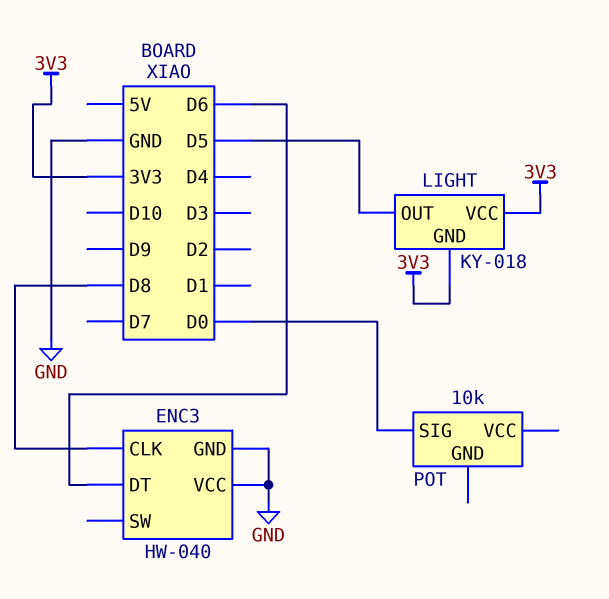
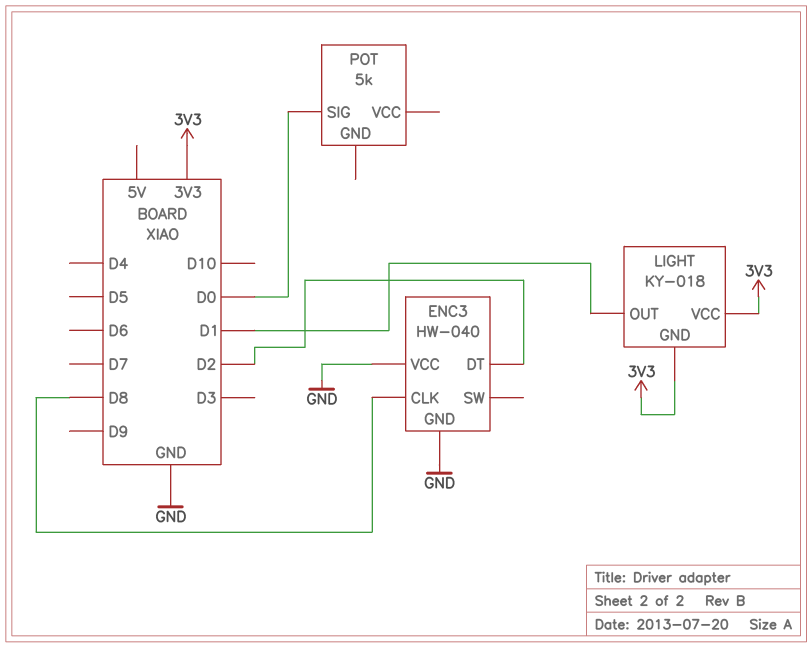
ENC3 pin DT: D6 -> D2
LIGHT pin OUT: D5 -> D1
POT: 10k -> 5k

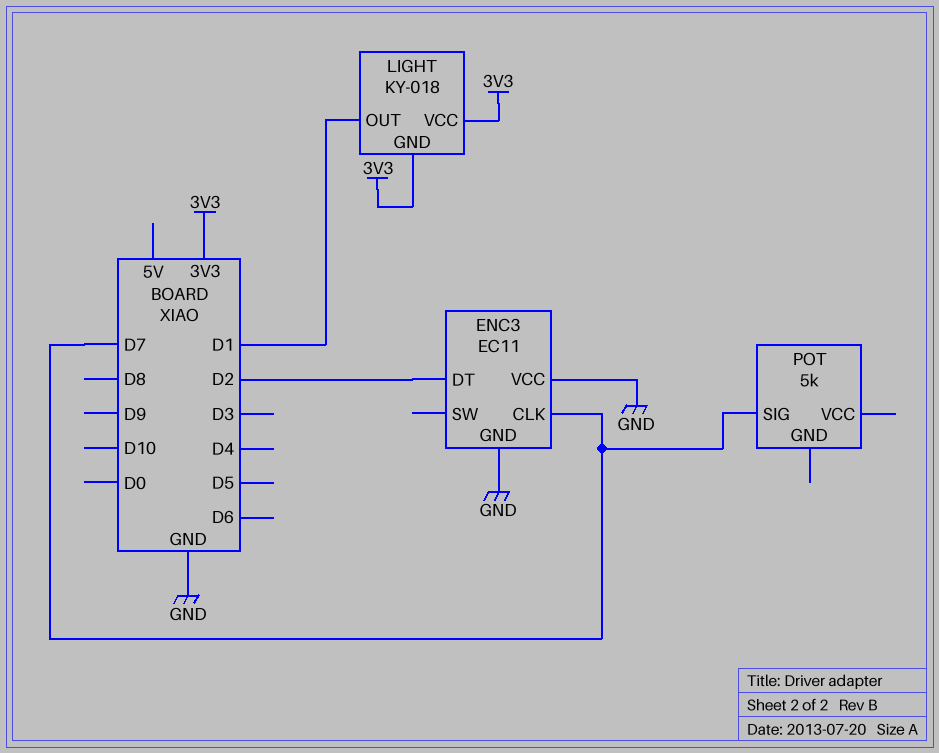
ENC3: HW-040 -> EC11
ENC3 pin CLK: D8 -> D7
POT pin SIG: D0 -> D7

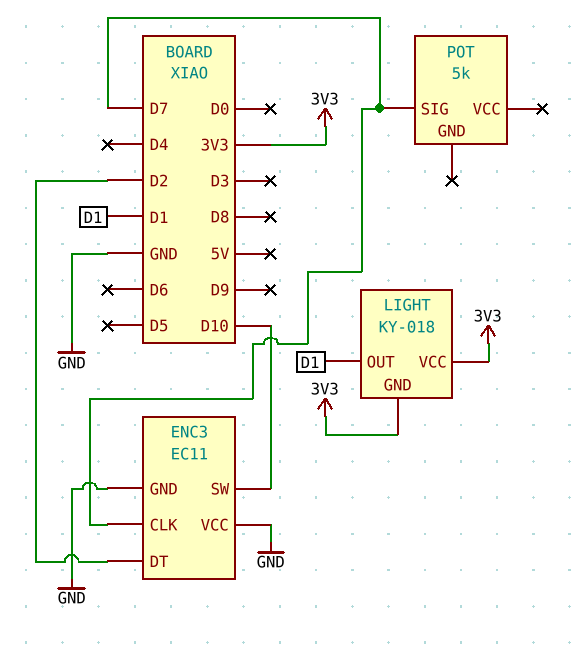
ENC3 pin SW: none -> D10

